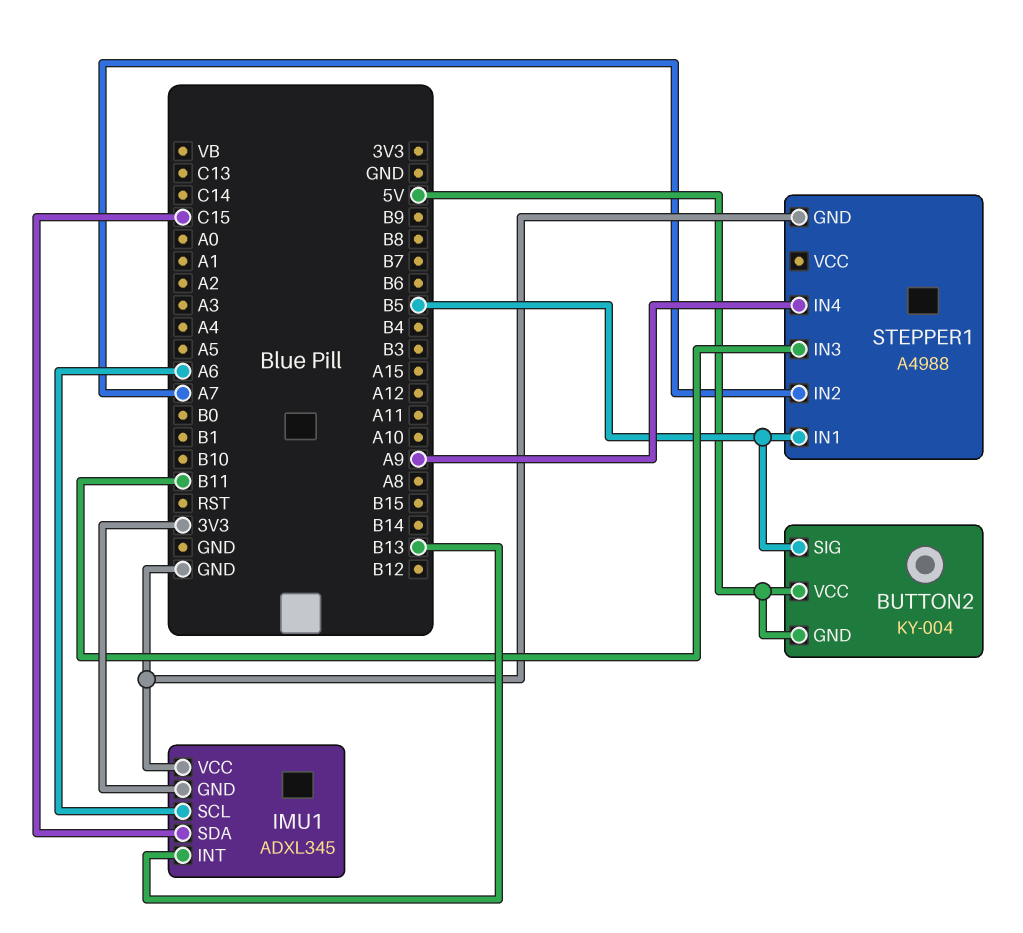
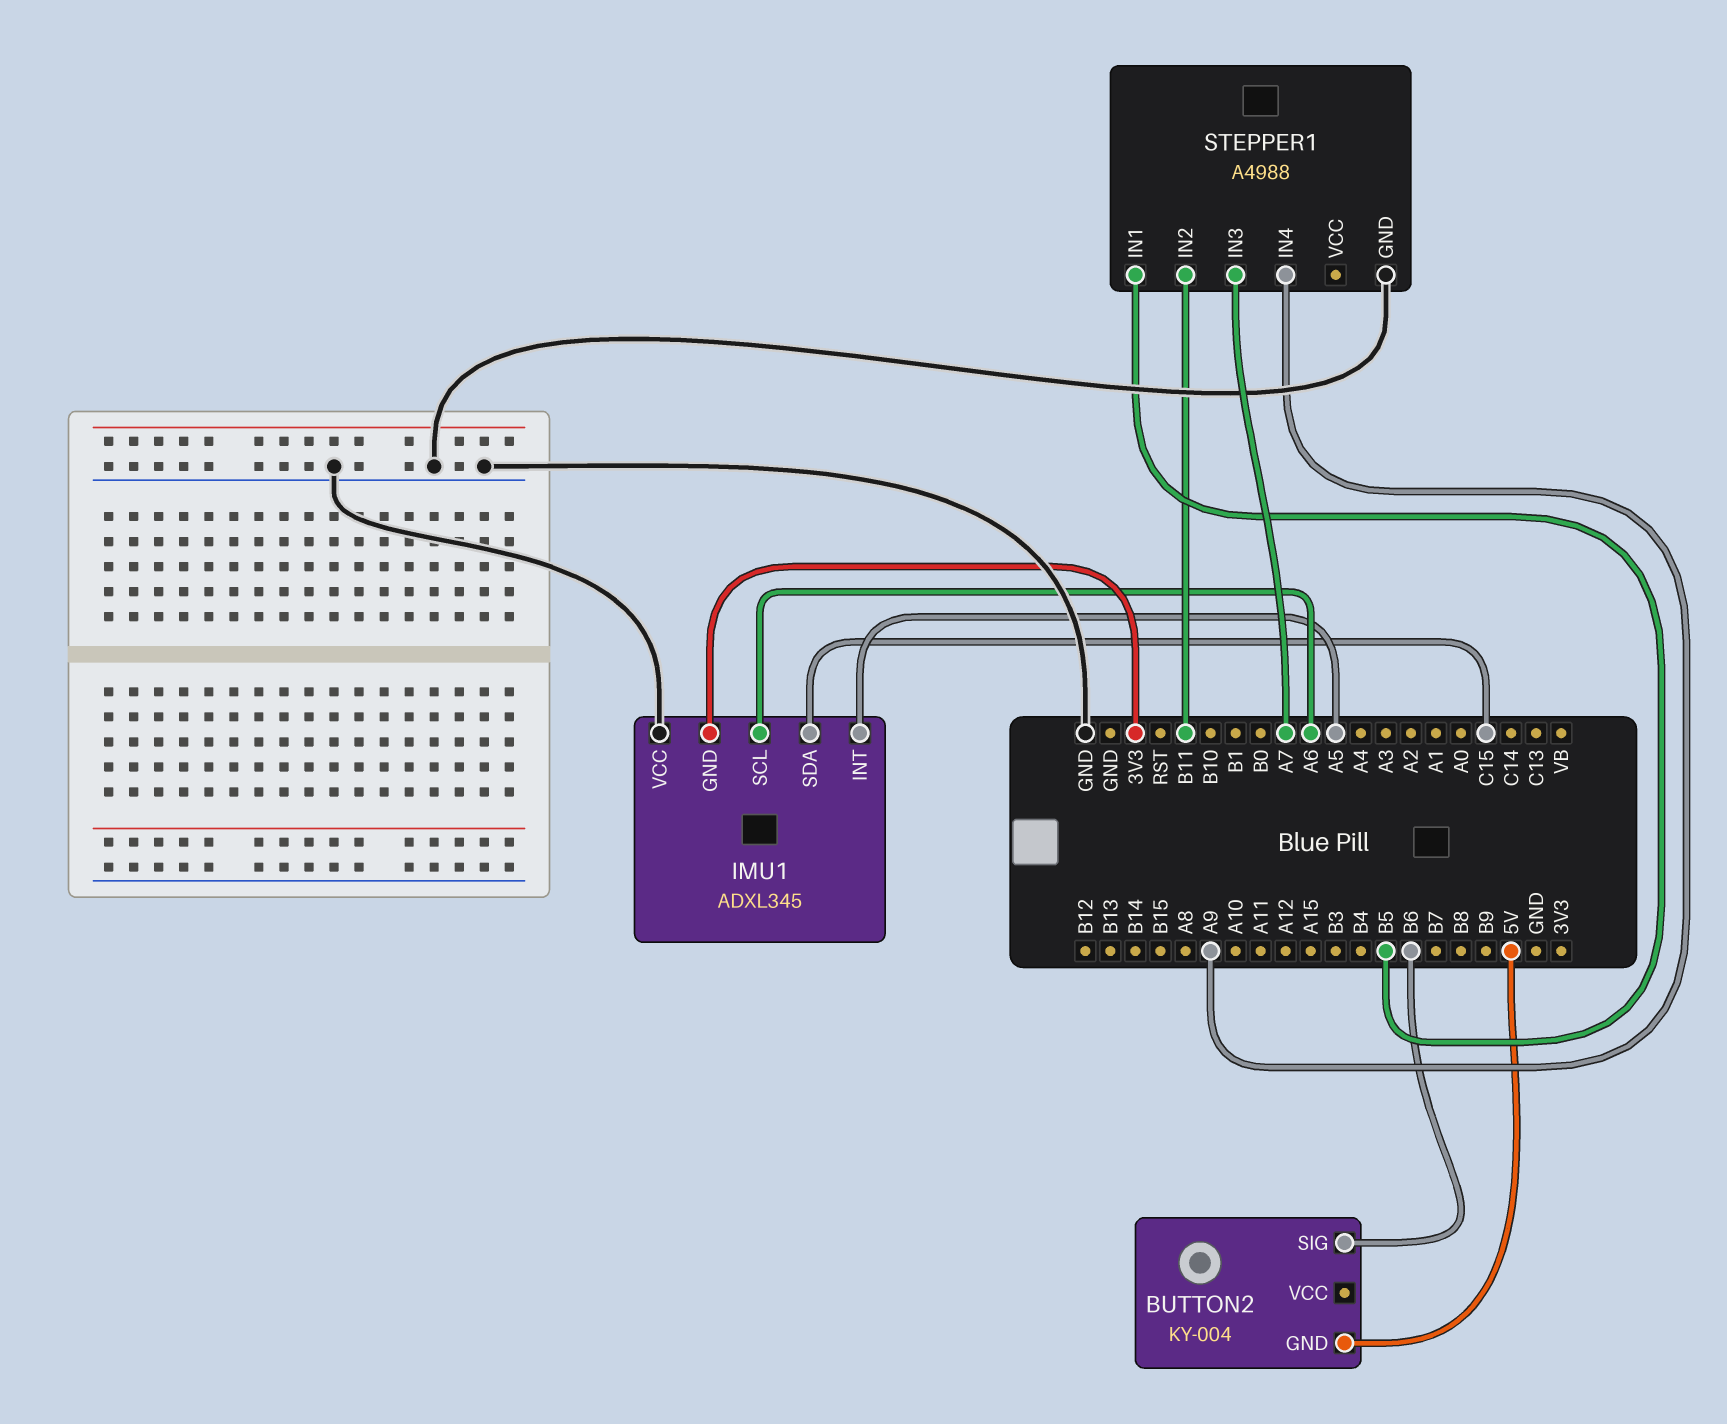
BUTTON2 pin SIG: B5 -> B6
BUTTON2 pin VCC: 5V -> none
IMU1 pin INT: B13 -> A5
STEPPER1 pin IN2: A7 -> B11
STEPPER1 pin IN3: B11 -> A7

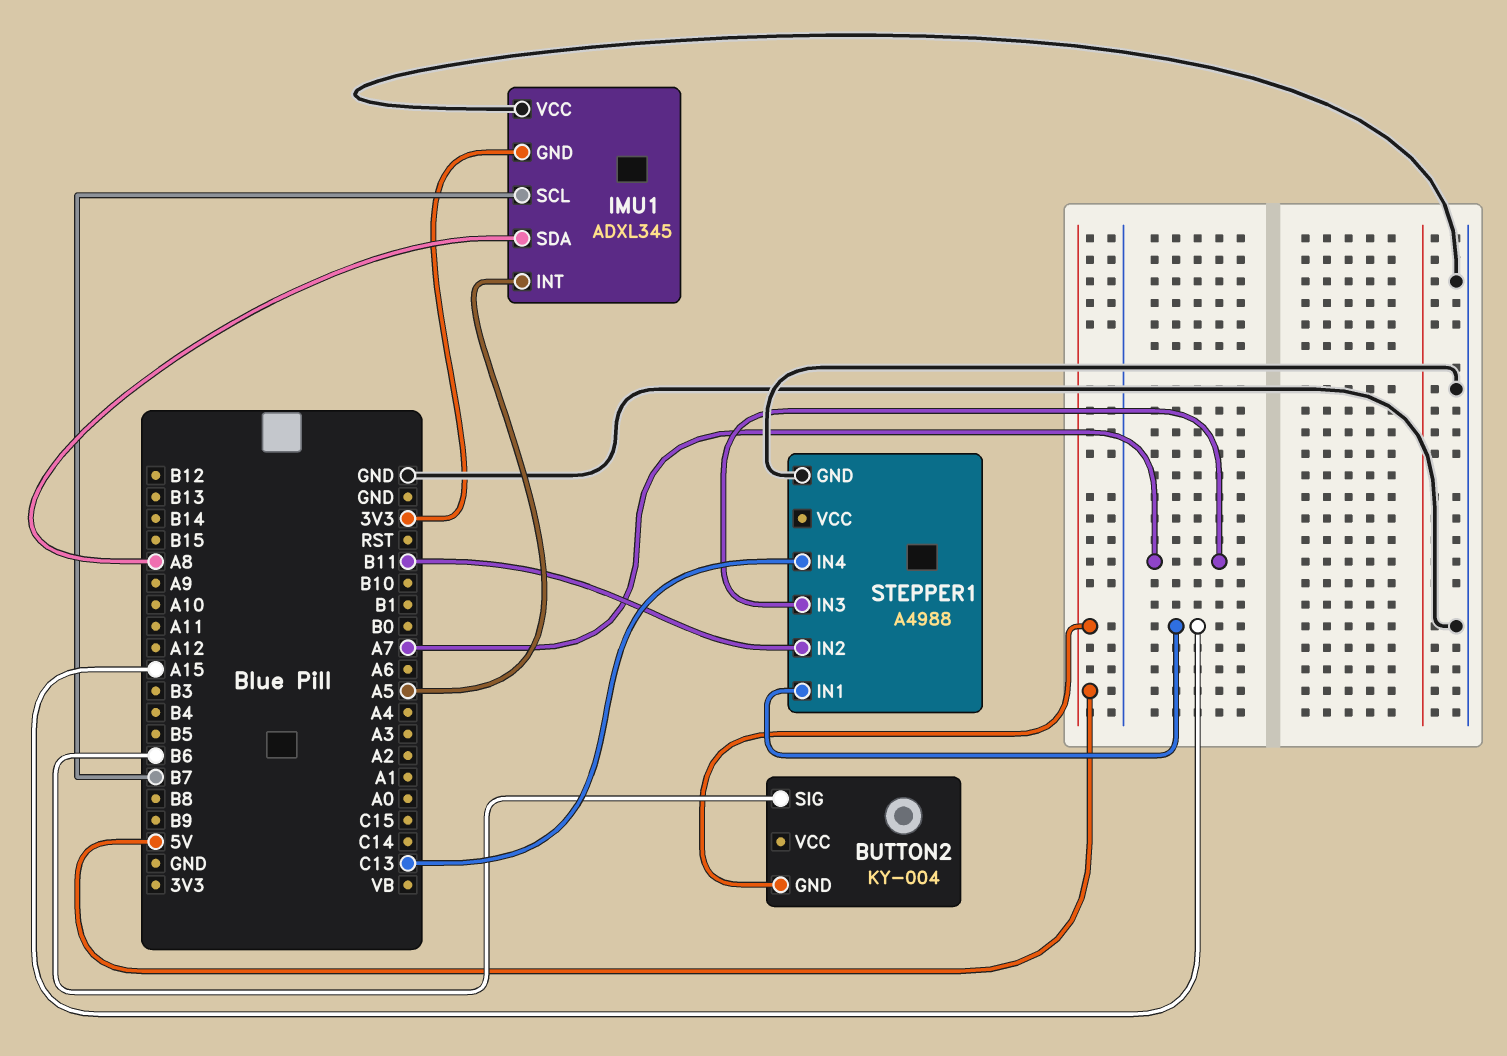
IMU1 pin SCL: A6 -> B7
IMU1 pin SDA: C15 -> A8
STEPPER1 pin IN1: B5 -> A15
STEPPER1 pin IN4: A9 -> C13

